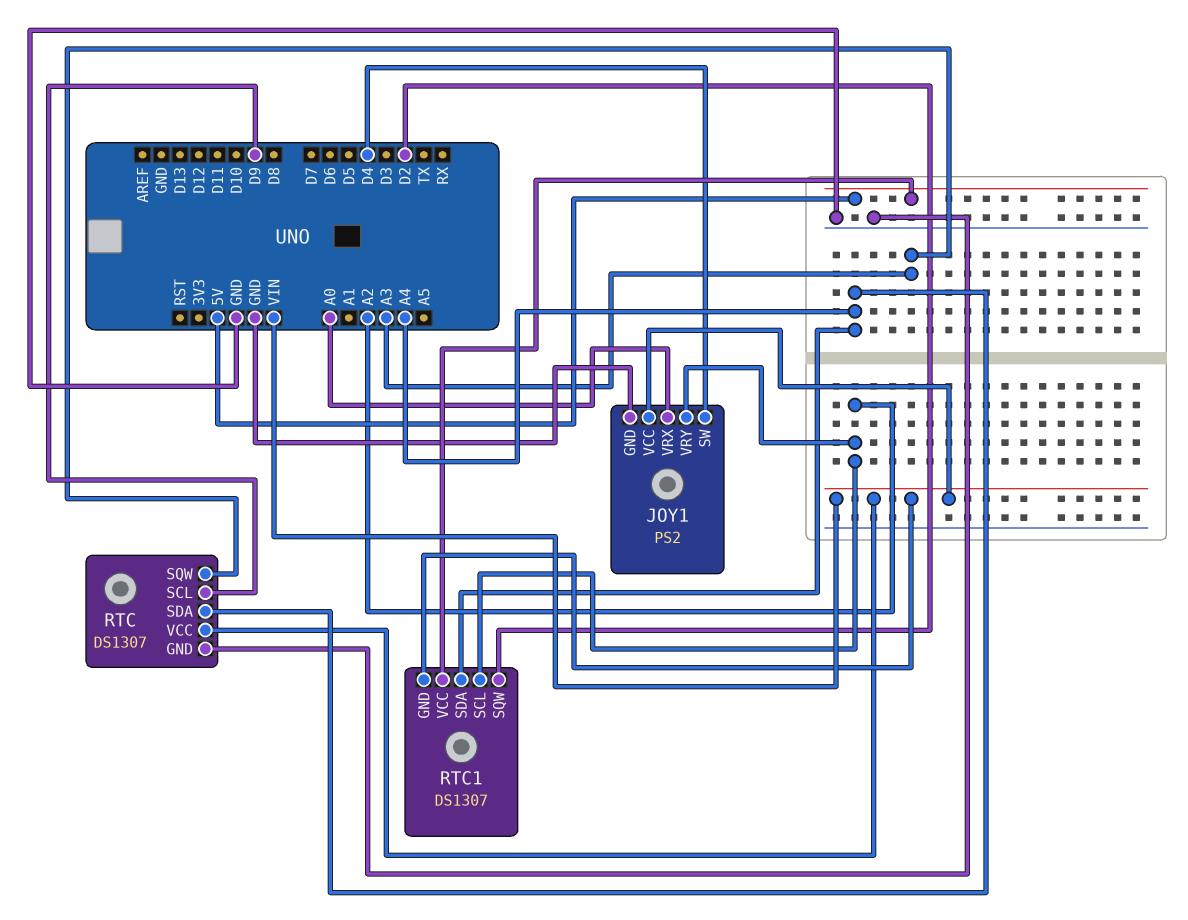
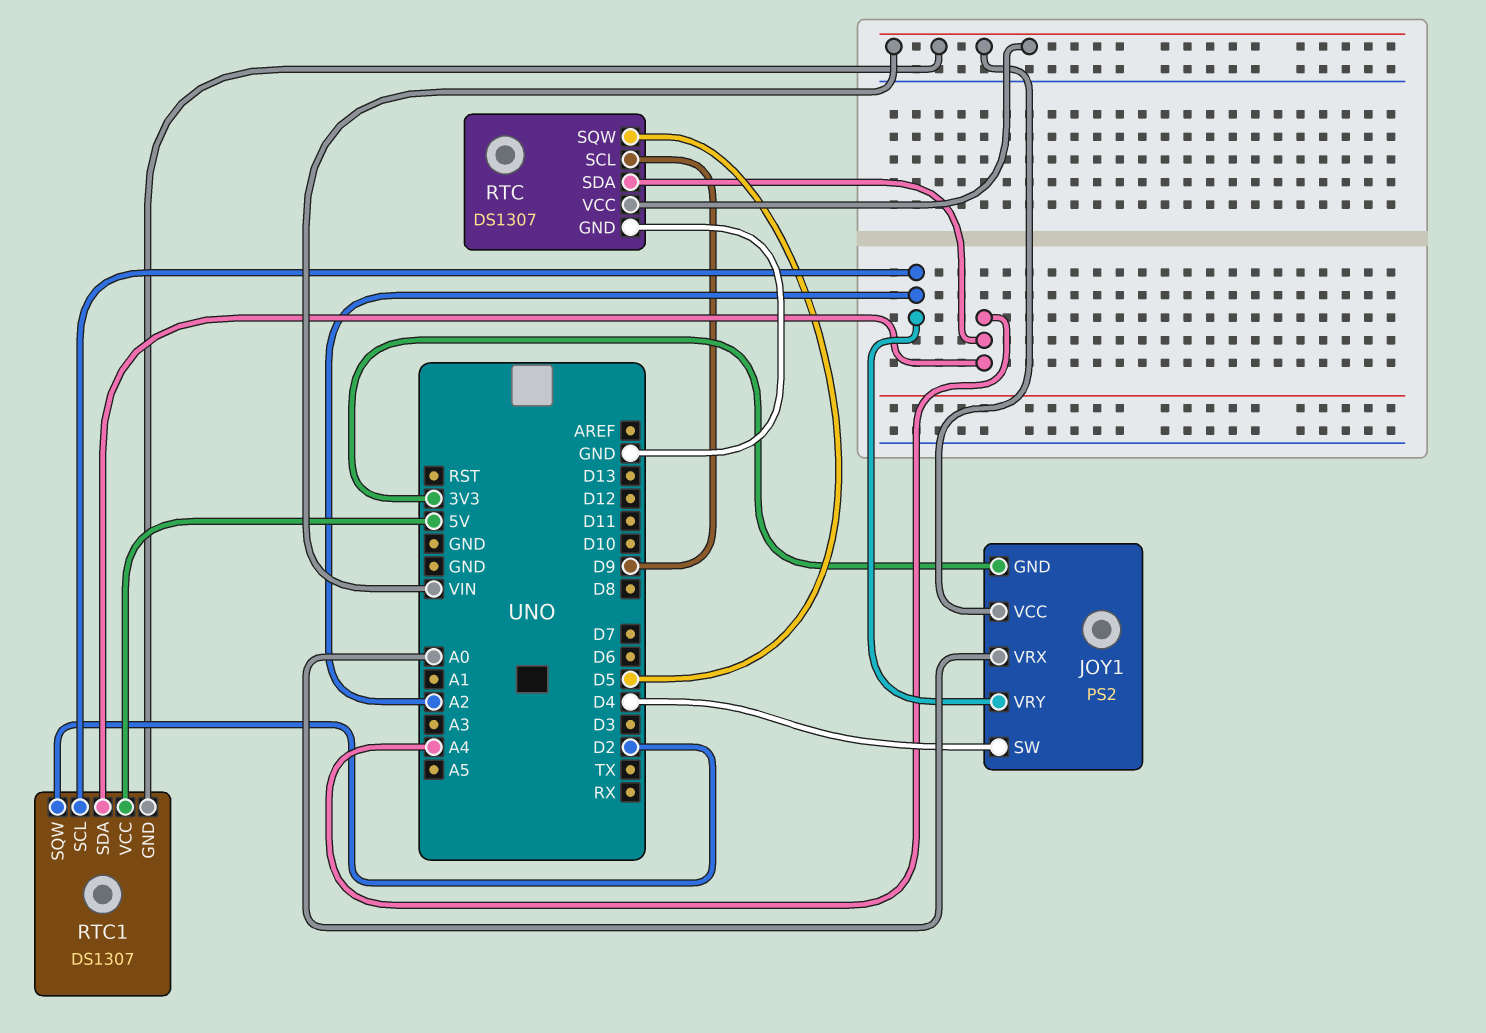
JOY1 pin GND: GND -> 3V3
RTC pin SQW: A3 -> D5

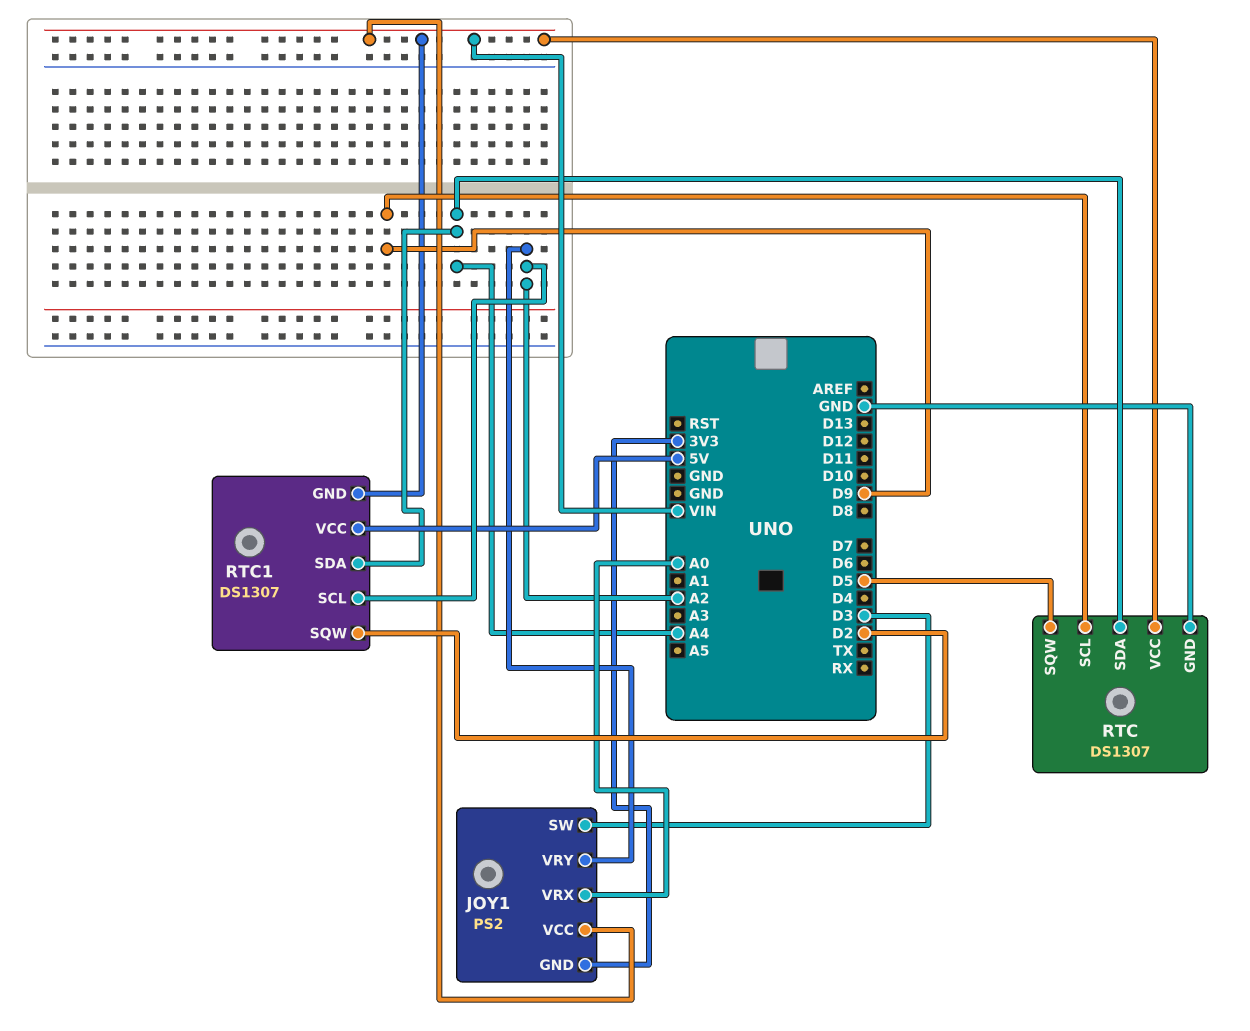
JOY1 pin SW: D4 -> D3

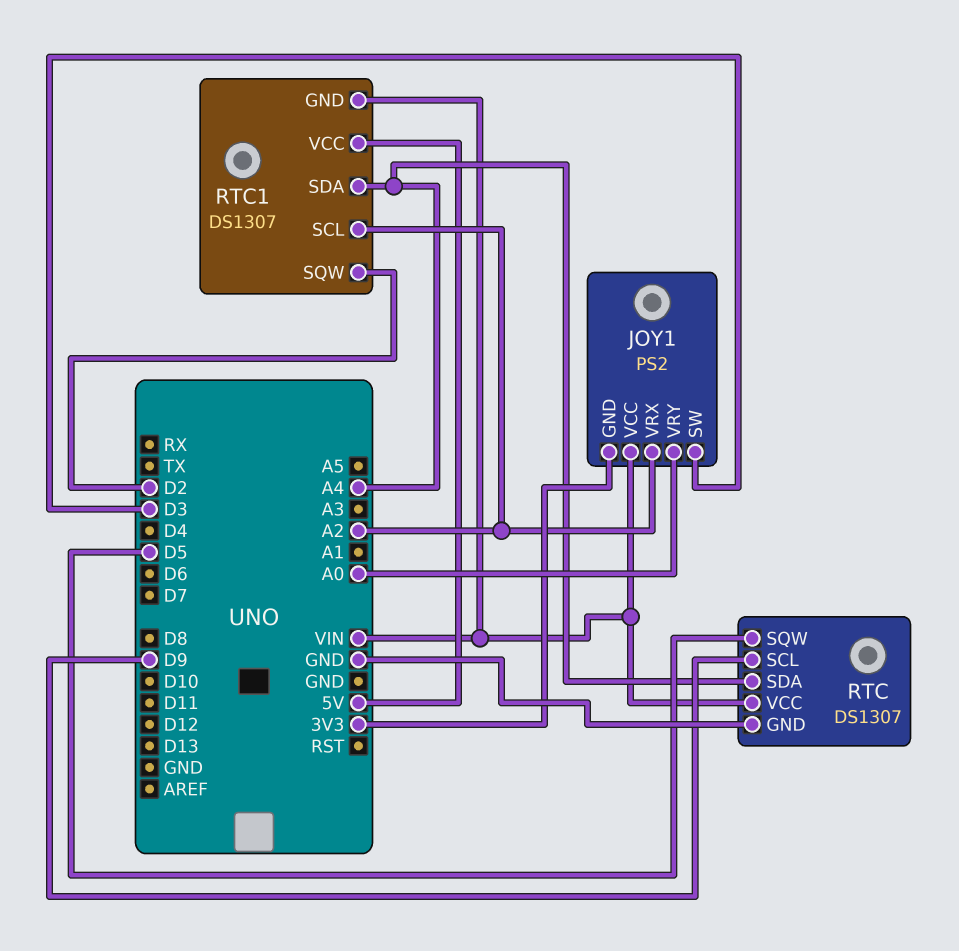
JOY1 pin VRX: A0 -> A2
JOY1 pin VRY: A2 -> A0

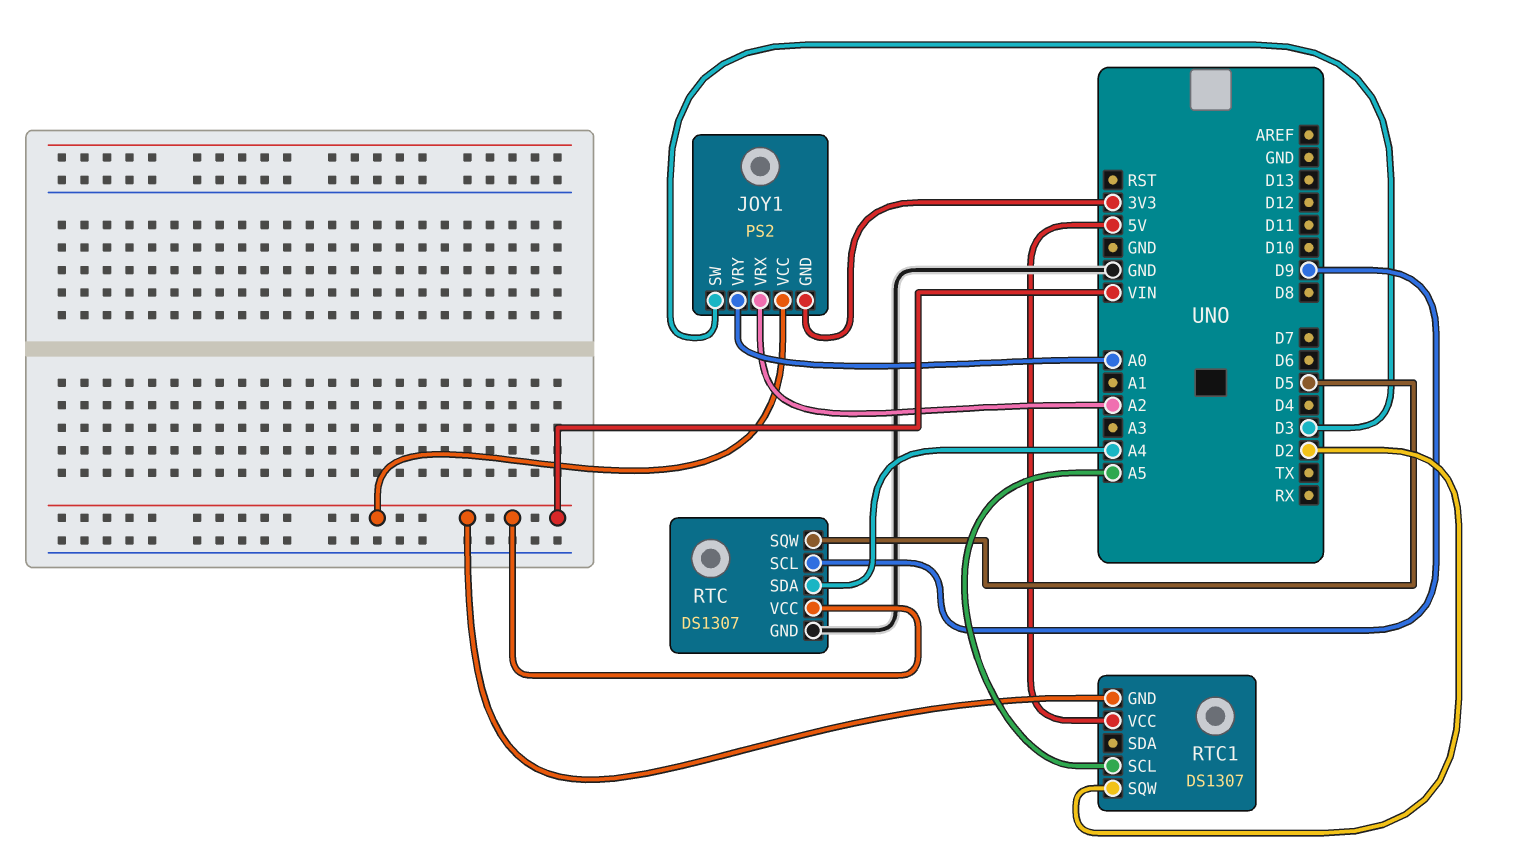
RTC1 pin SCL: A2 -> A5
RTC1 pin SDA: A4 -> none

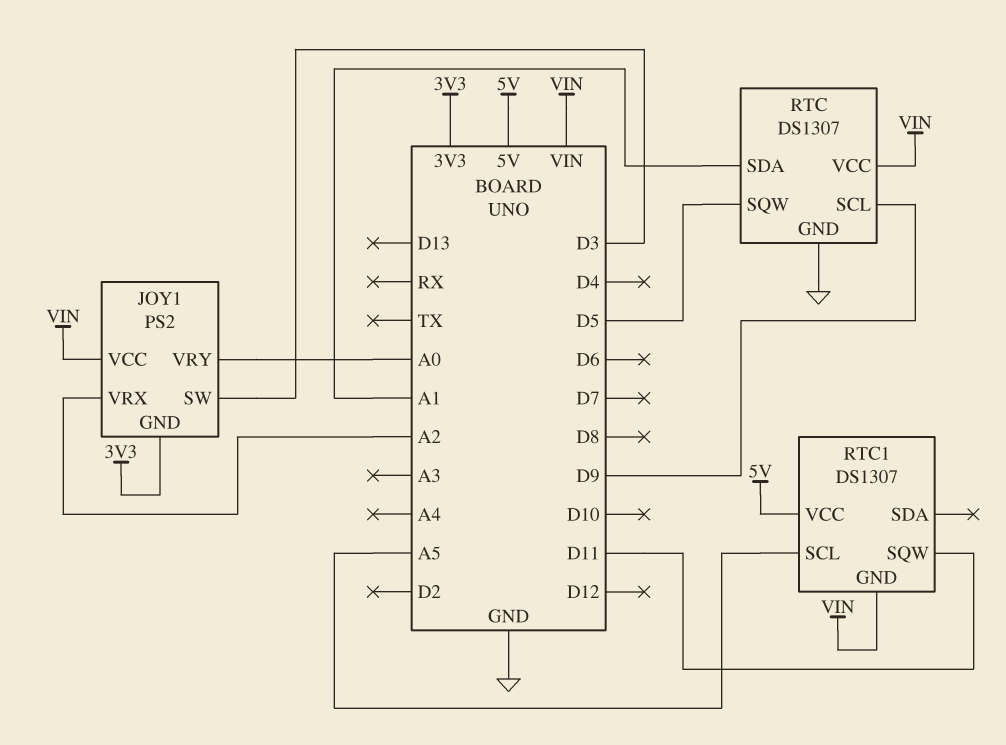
RTC pin SDA: A4 -> A1
RTC1 pin SQW: D2 -> D11

